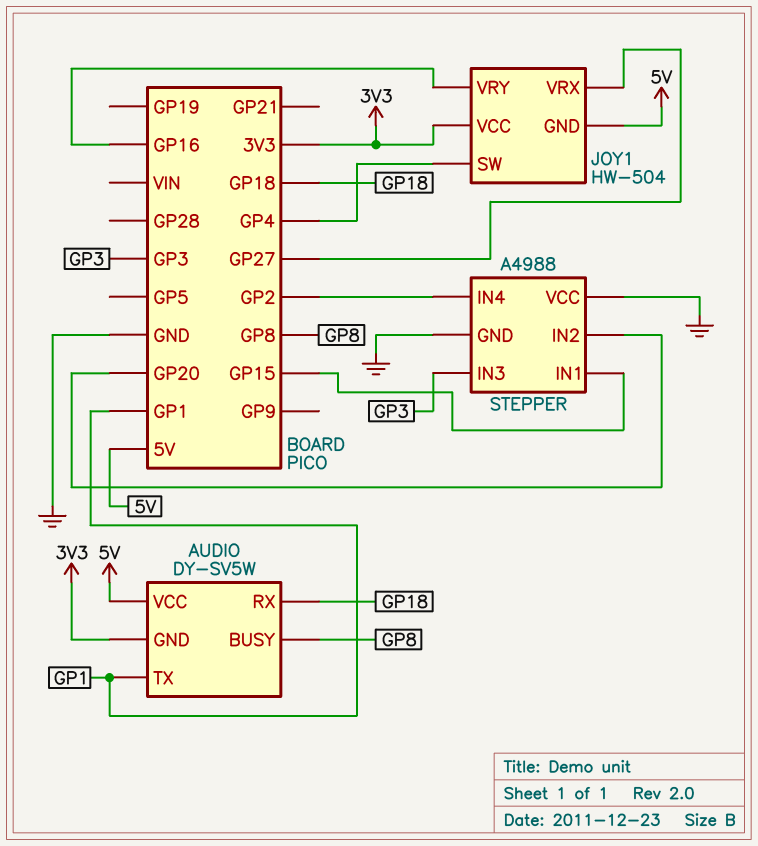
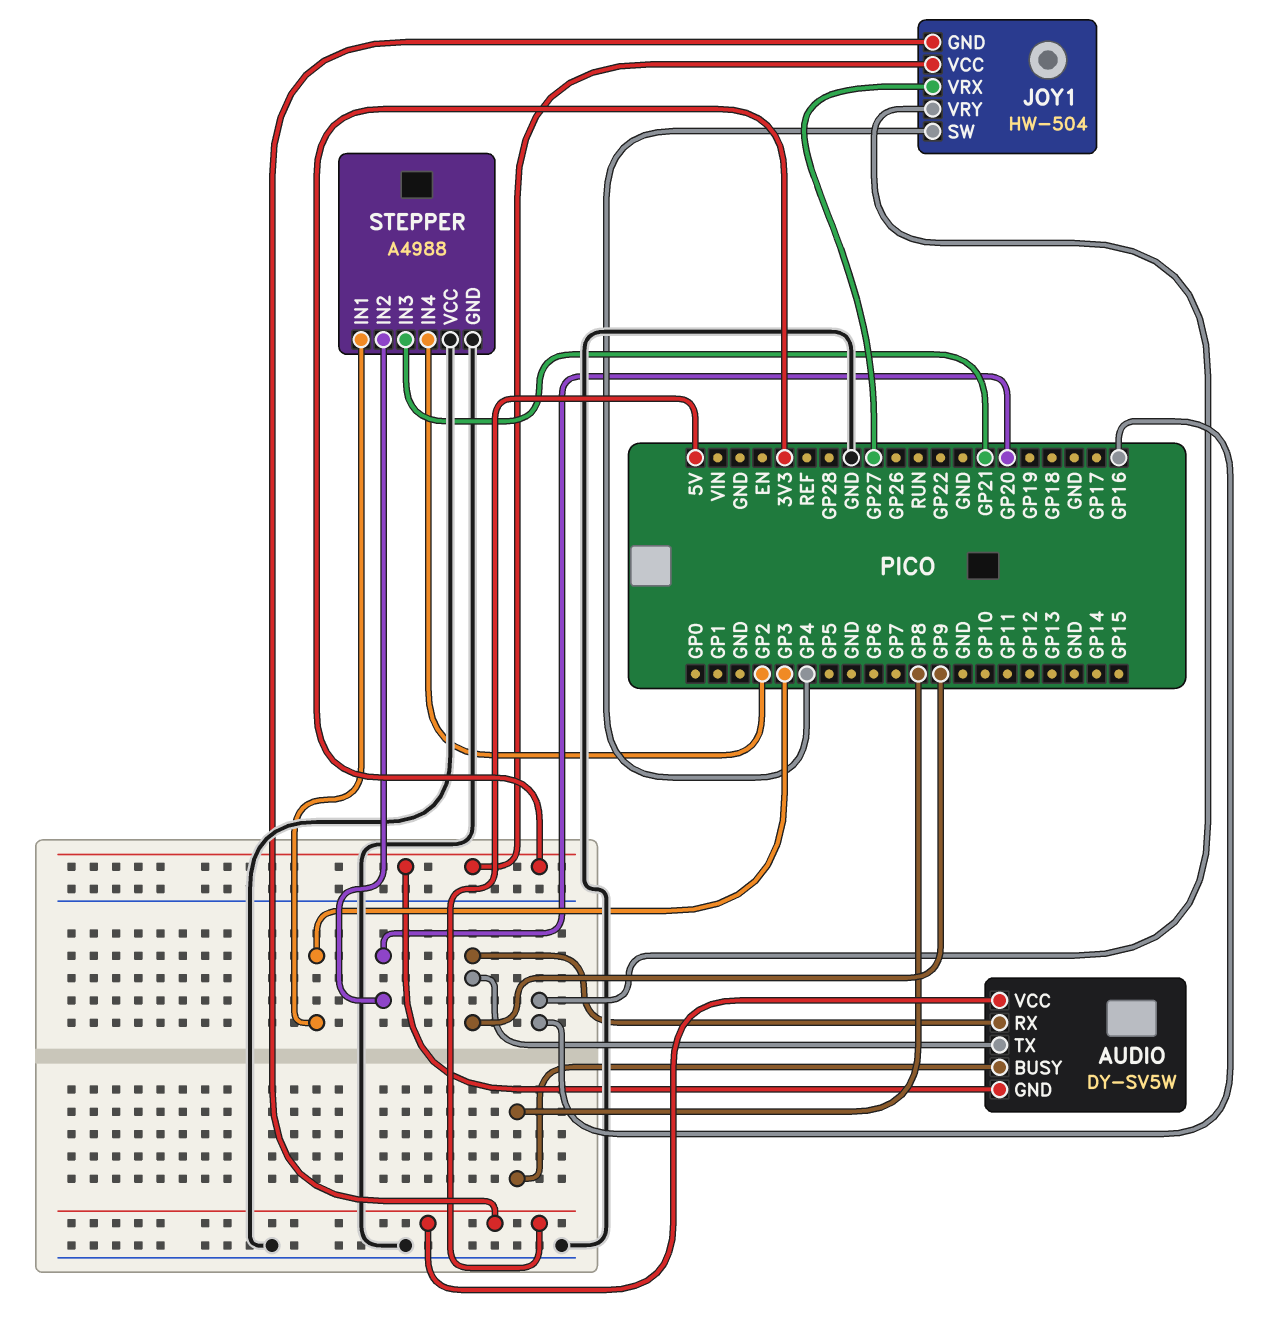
AUDIO pin RX: GP18 -> GP9
AUDIO pin TX: GP1 -> GP9
STEPPER pin IN1: GP15 -> GP3
STEPPER pin IN3: GP3 -> GP21

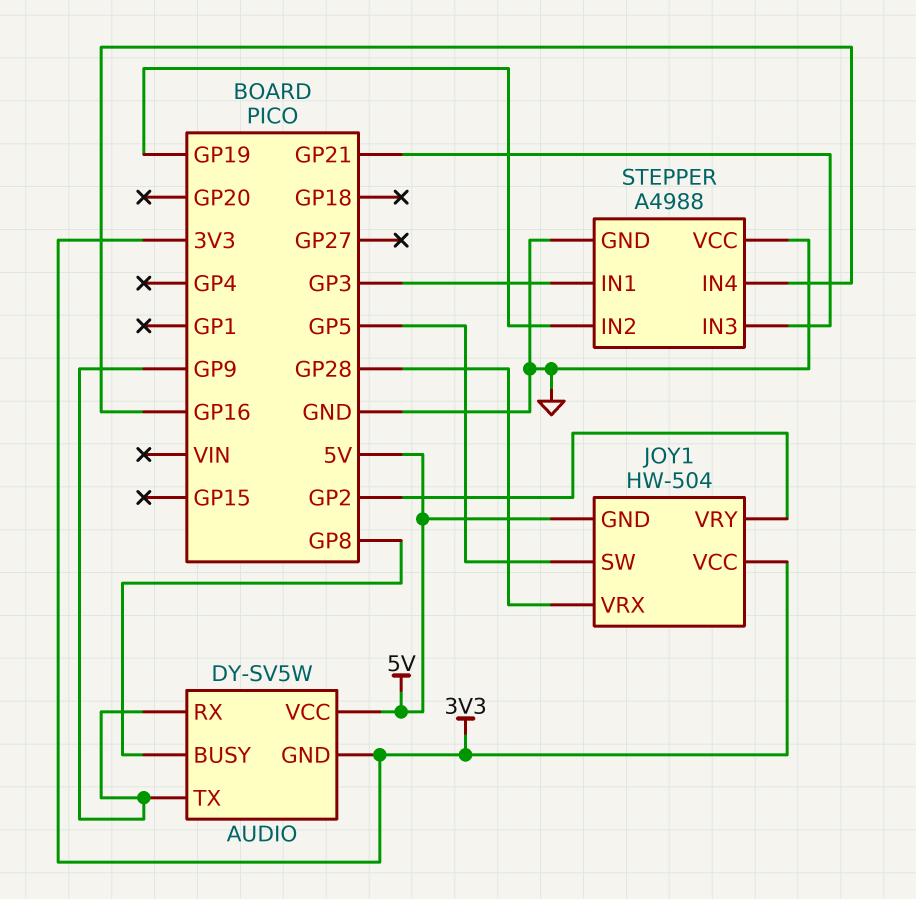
JOY1 pin SW: GP4 -> GP5
JOY1 pin VRX: GP27 -> GP28
JOY1 pin VRY: GP16 -> GP2
STEPPER pin IN2: GP20 -> GP19
STEPPER pin IN4: GP2 -> GP16

